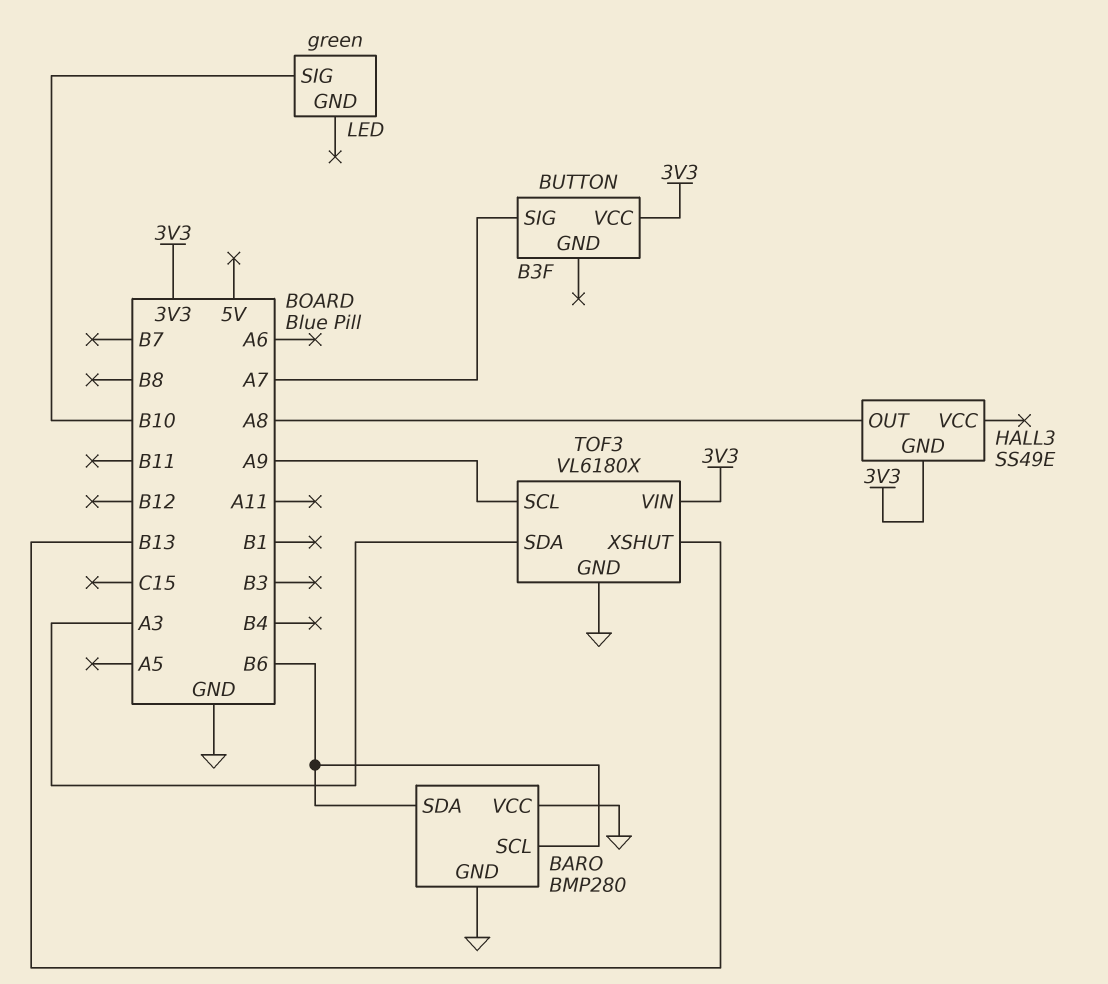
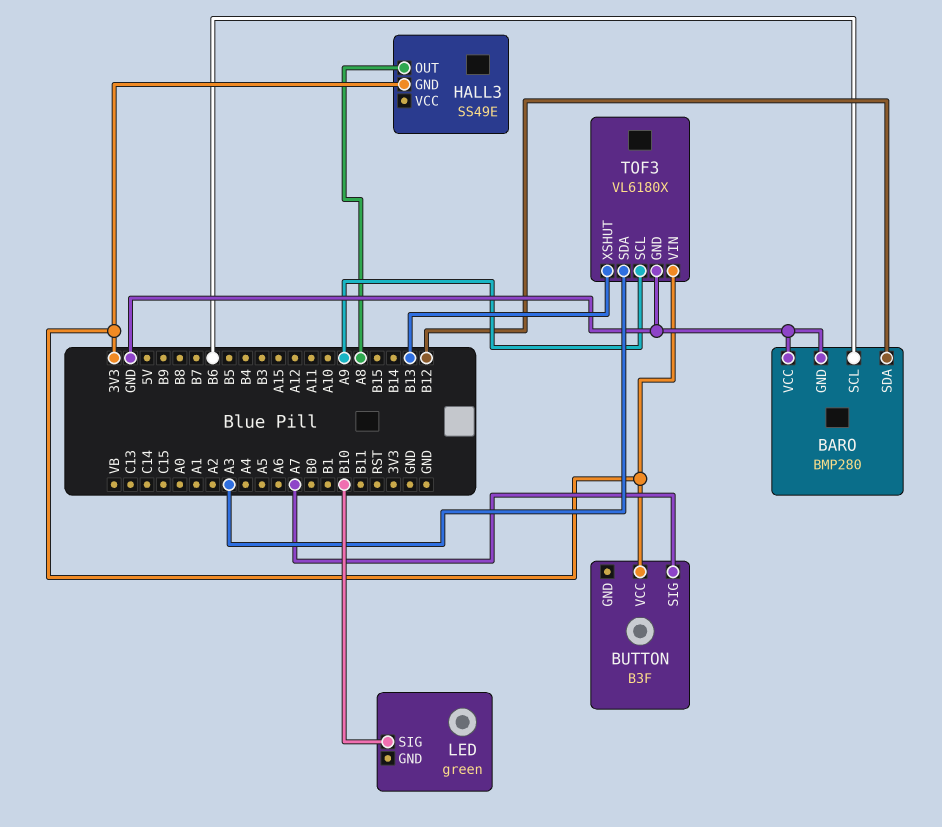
BARO pin SDA: B6 -> B12

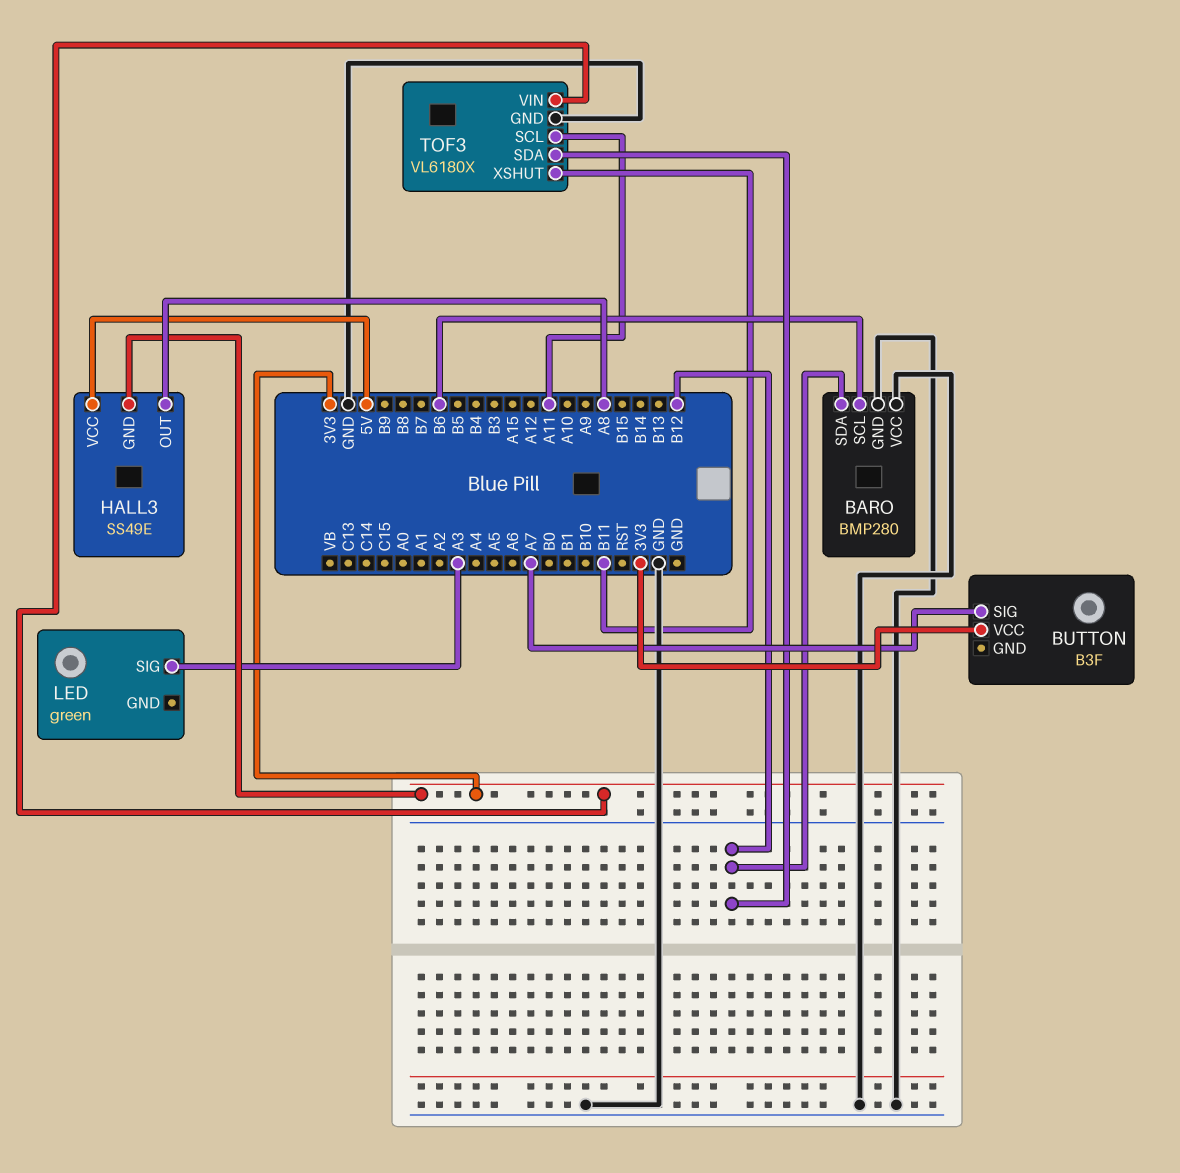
HALL3 pin VCC: none -> 5V
LED pin SIG: B10 -> A3
TOF3 pin SCL: A9 -> A11
TOF3 pin SDA: A3 -> B12
TOF3 pin XSHUT: B13 -> B11

